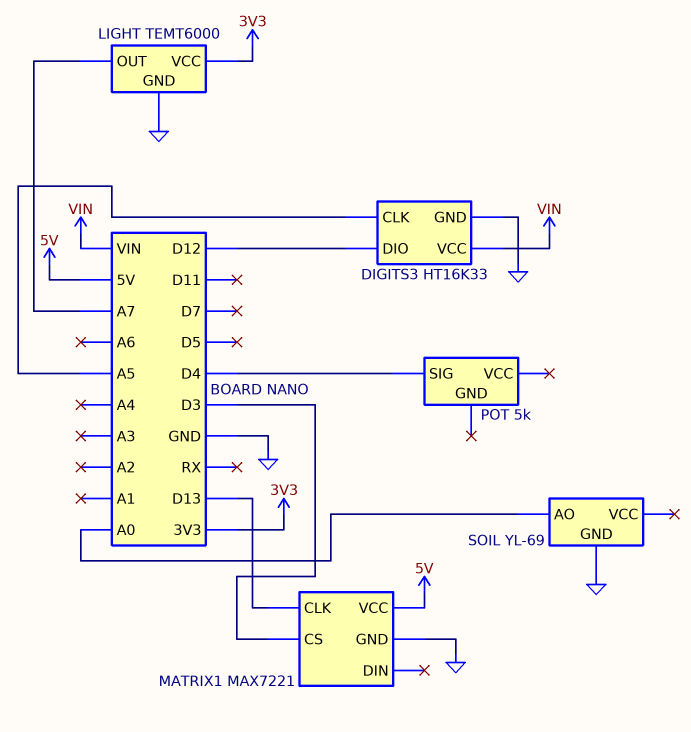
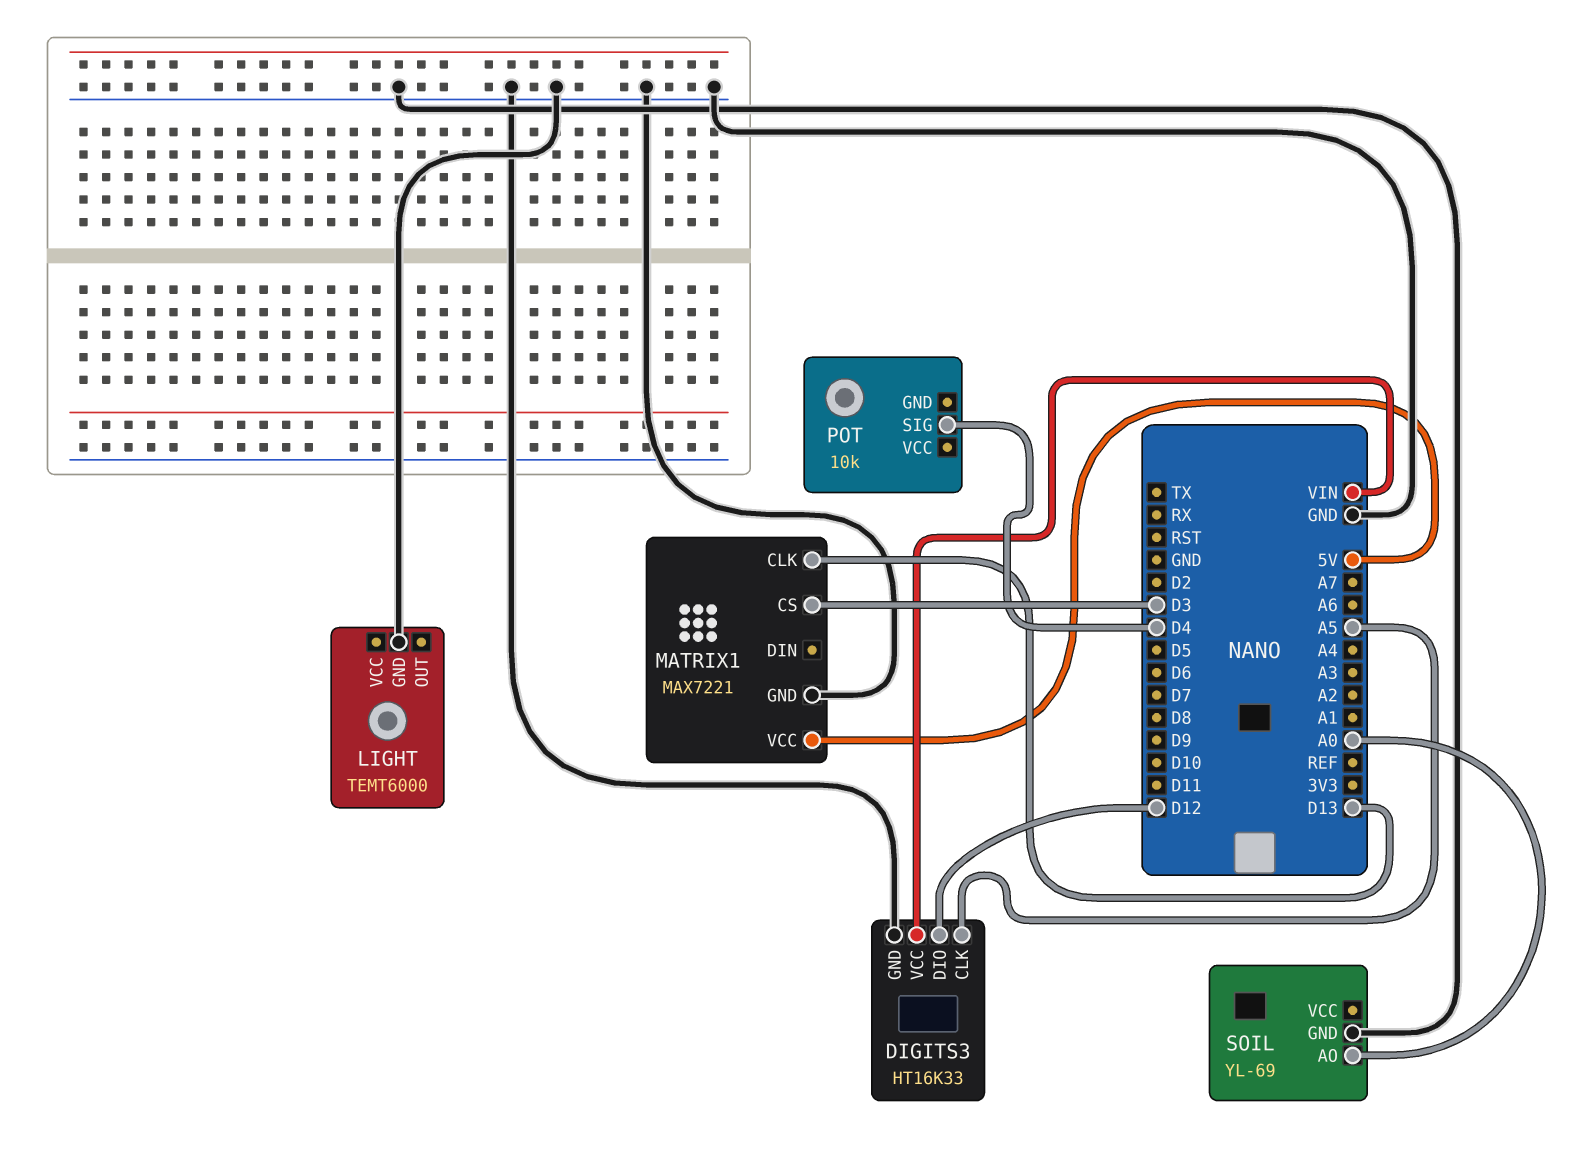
LIGHT pin OUT: A7 -> none
LIGHT pin VCC: 3V3 -> none
POT: 5k -> 10k

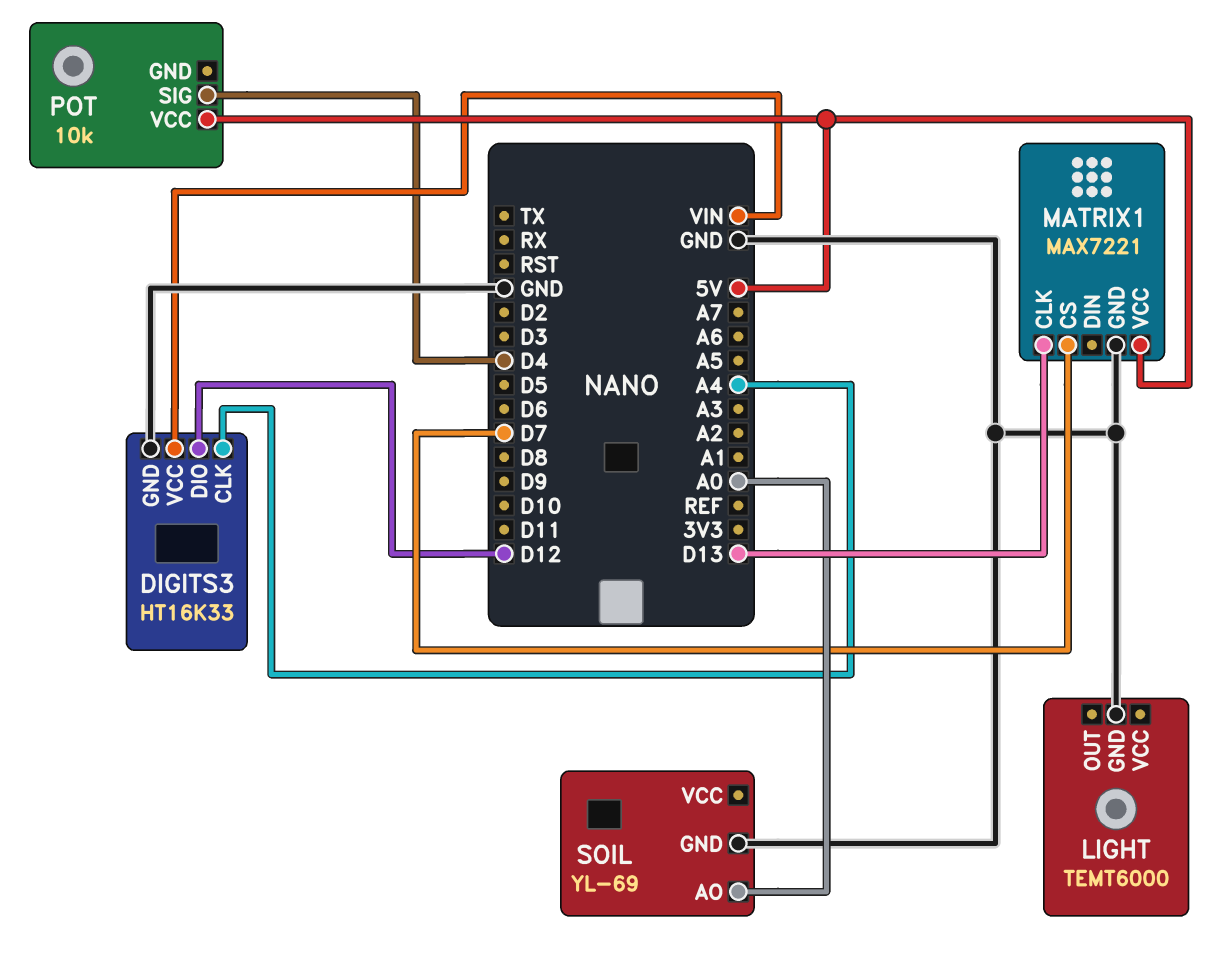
DIGITS3 pin CLK: A5 -> A4
MATRIX1 pin CS: D3 -> D7
POT pin VCC: none -> 5V

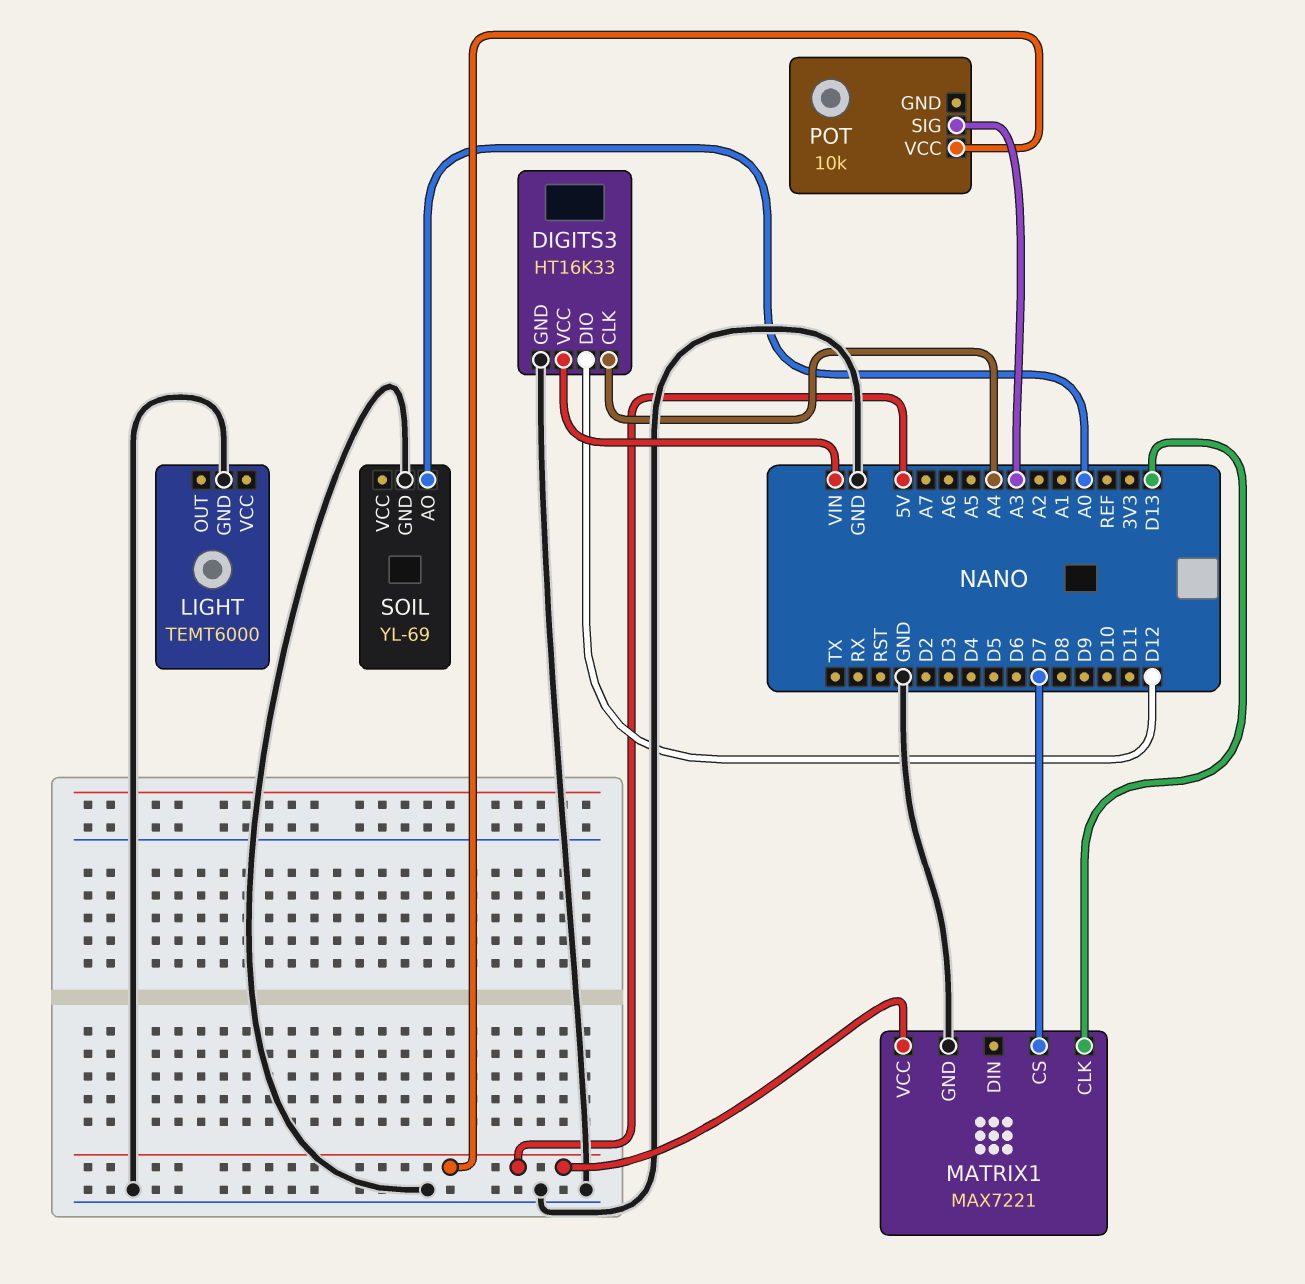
POT pin SIG: D4 -> A3

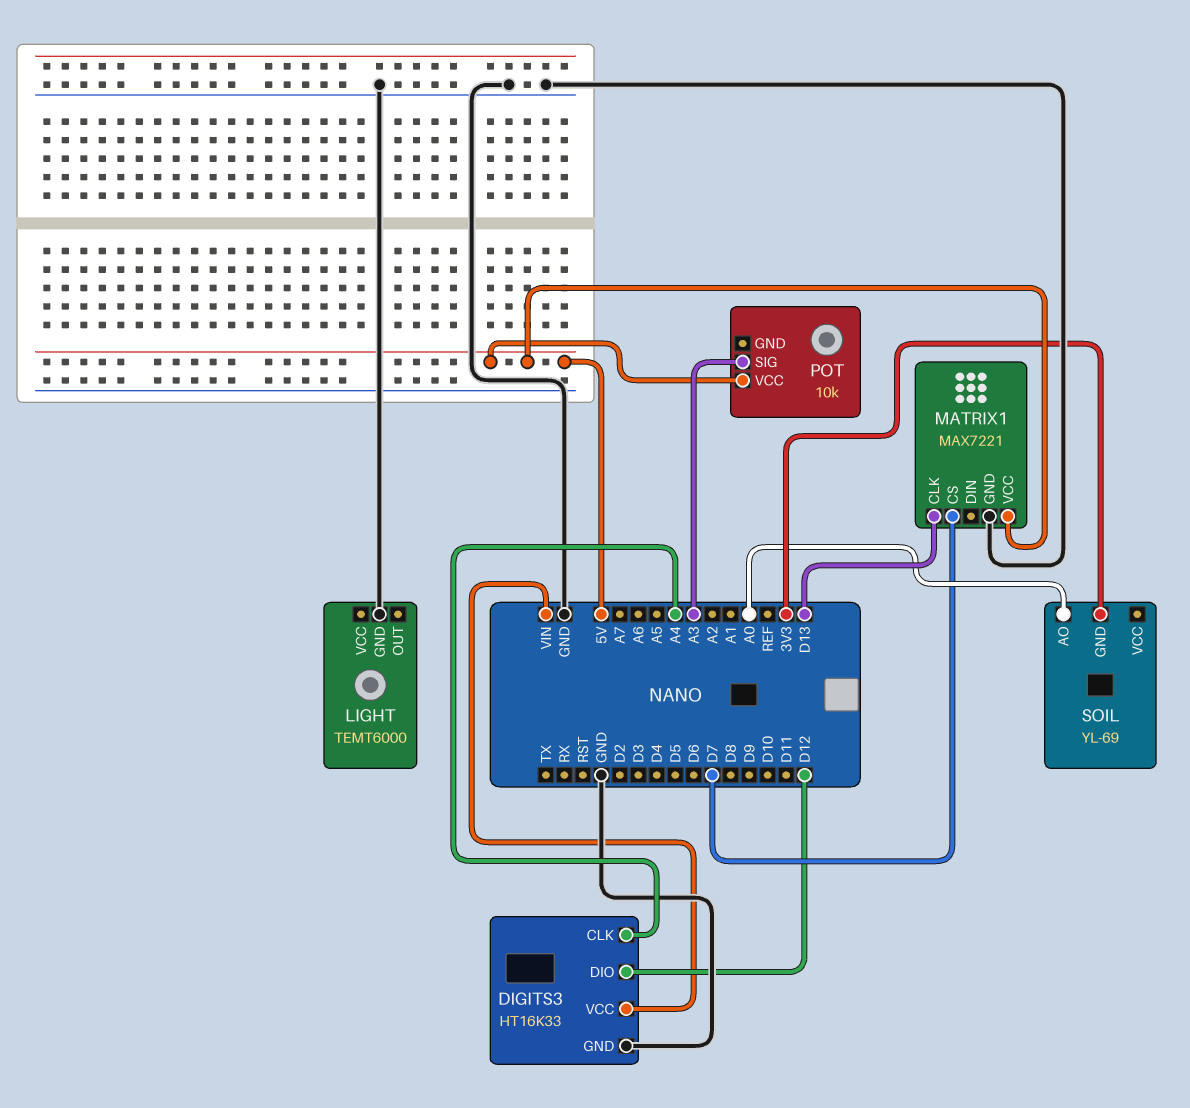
SOIL pin GND: GND -> 3V3

